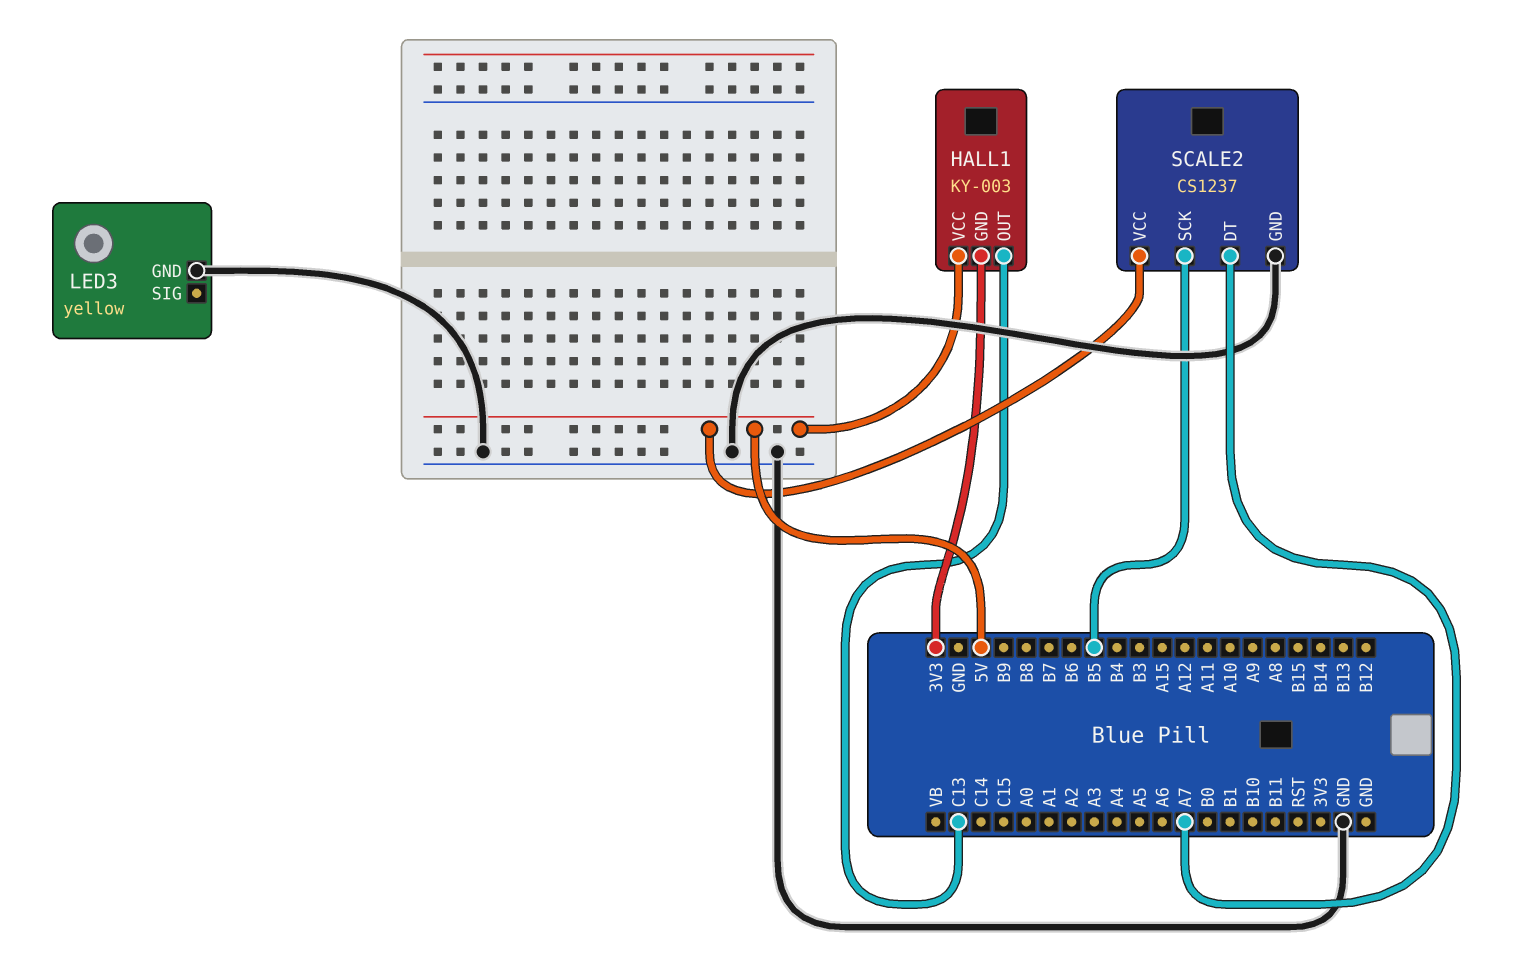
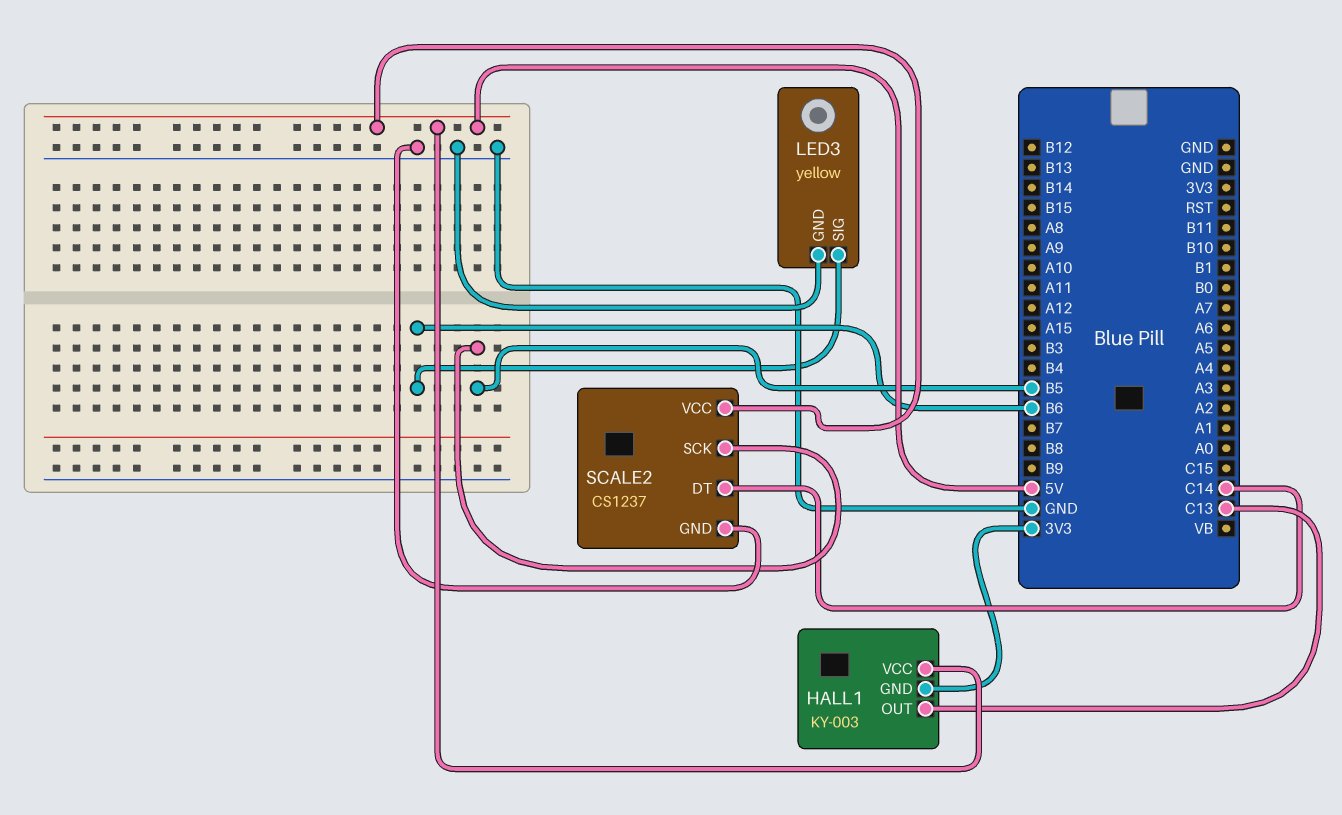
LED3 pin SIG: none -> B6
SCALE2 pin DT: A7 -> C14

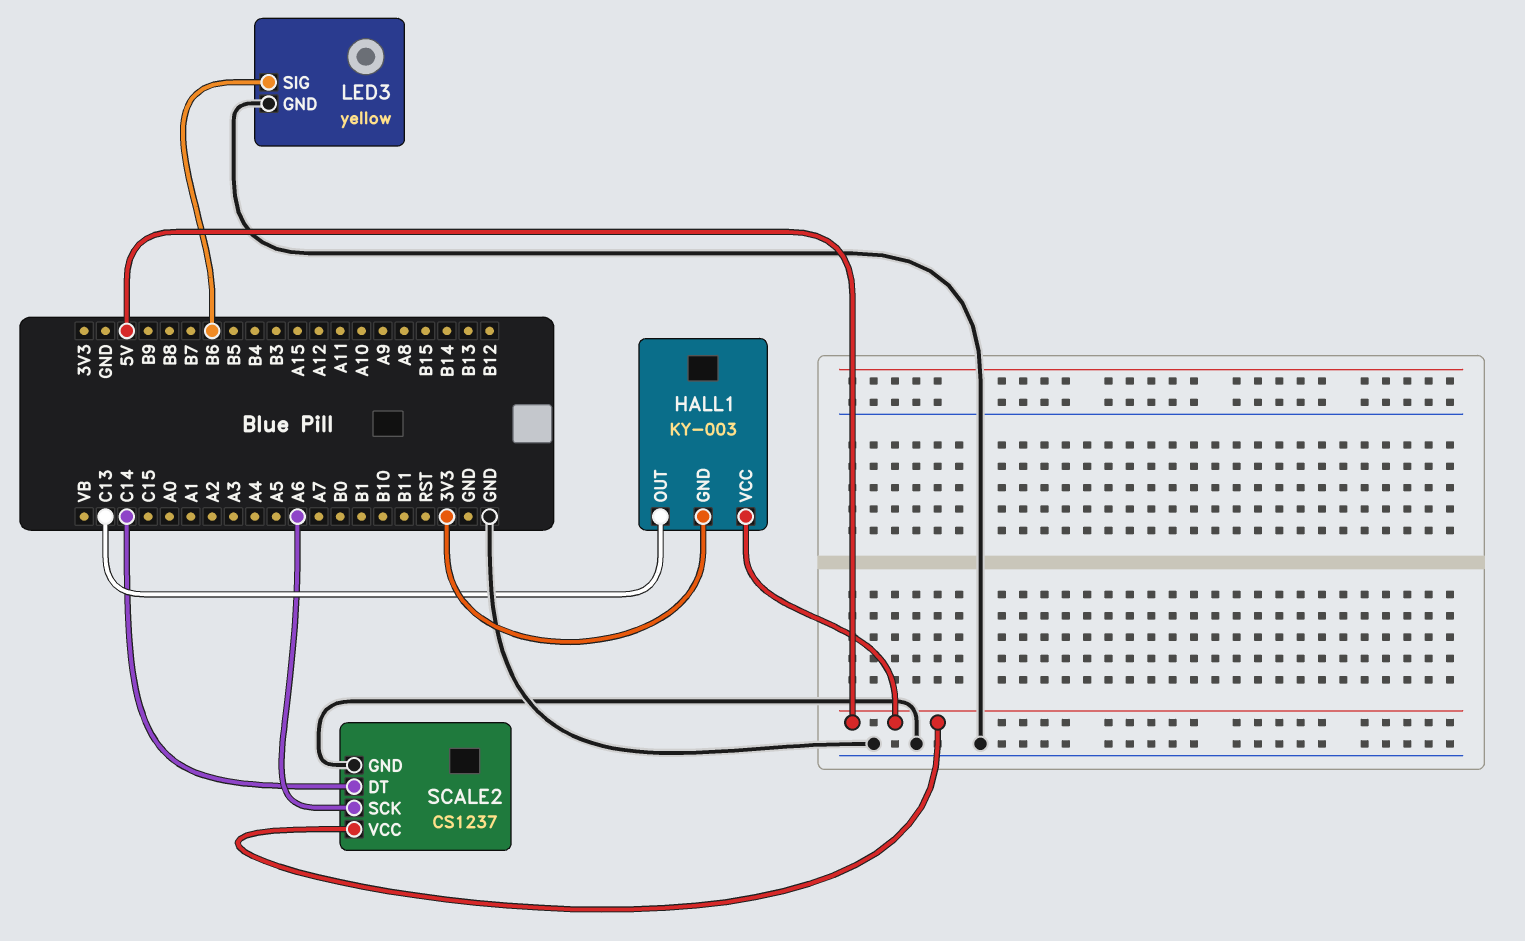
SCALE2 pin SCK: B5 -> A6

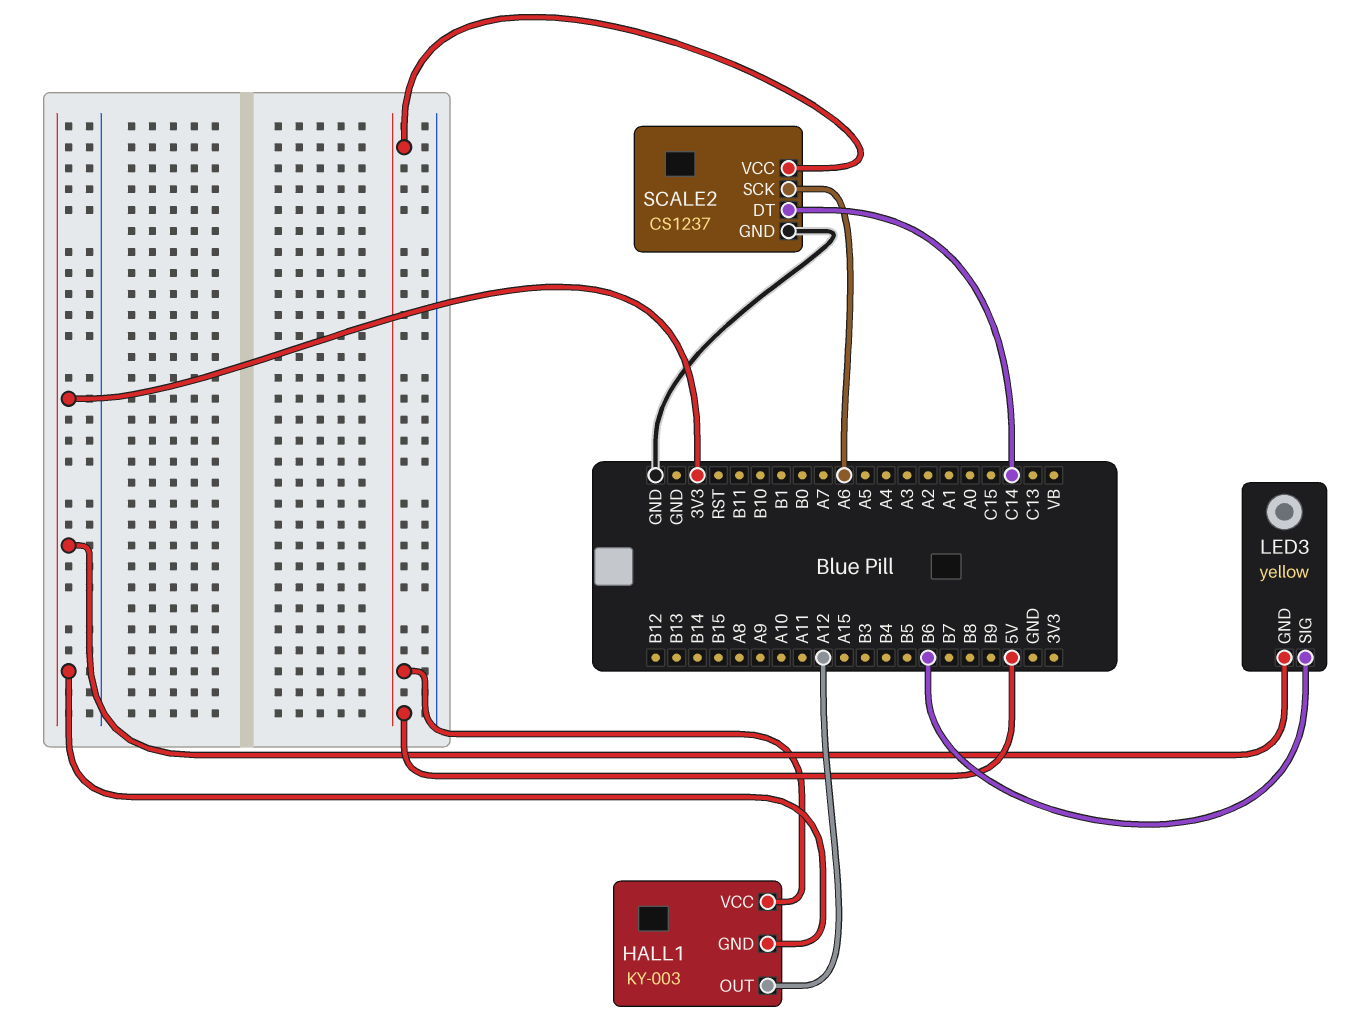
HALL1 pin OUT: C13 -> A12
LED3 pin GND: GND -> 3V3

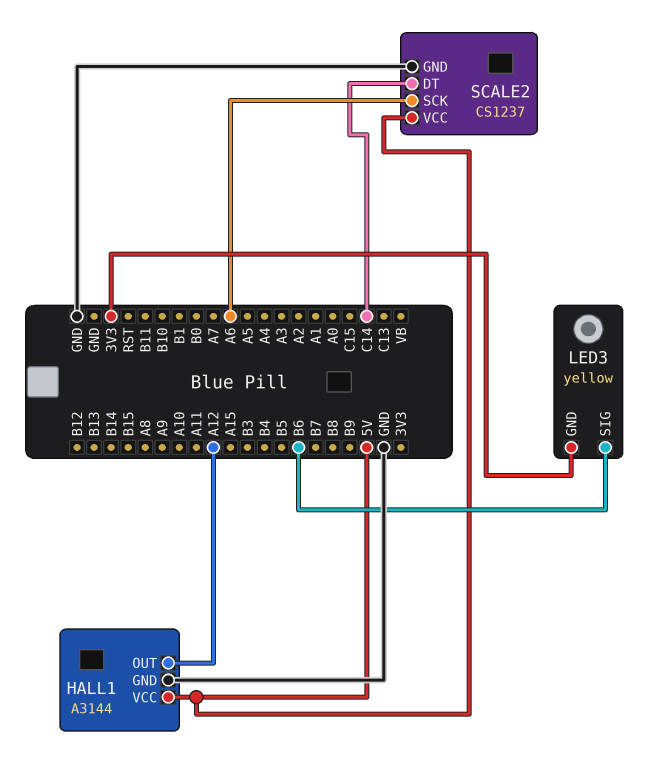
HALL1: KY-003 -> A3144
HALL1 pin GND: 3V3 -> GND

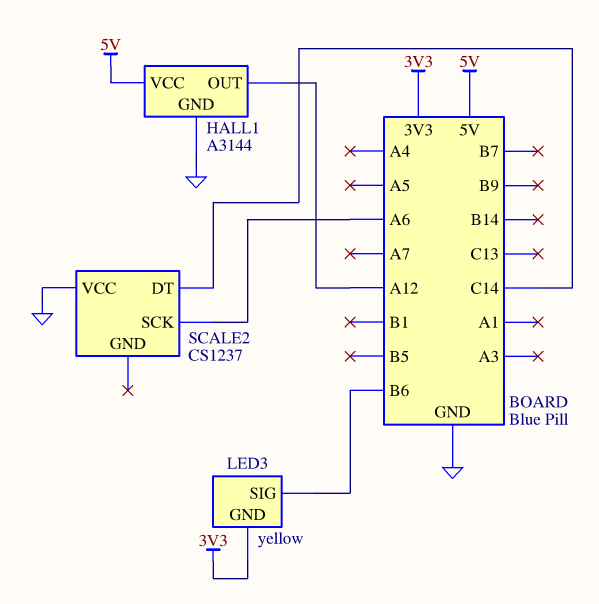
SCALE2 pin GND: GND -> none
SCALE2 pin VCC: 5V -> GND

